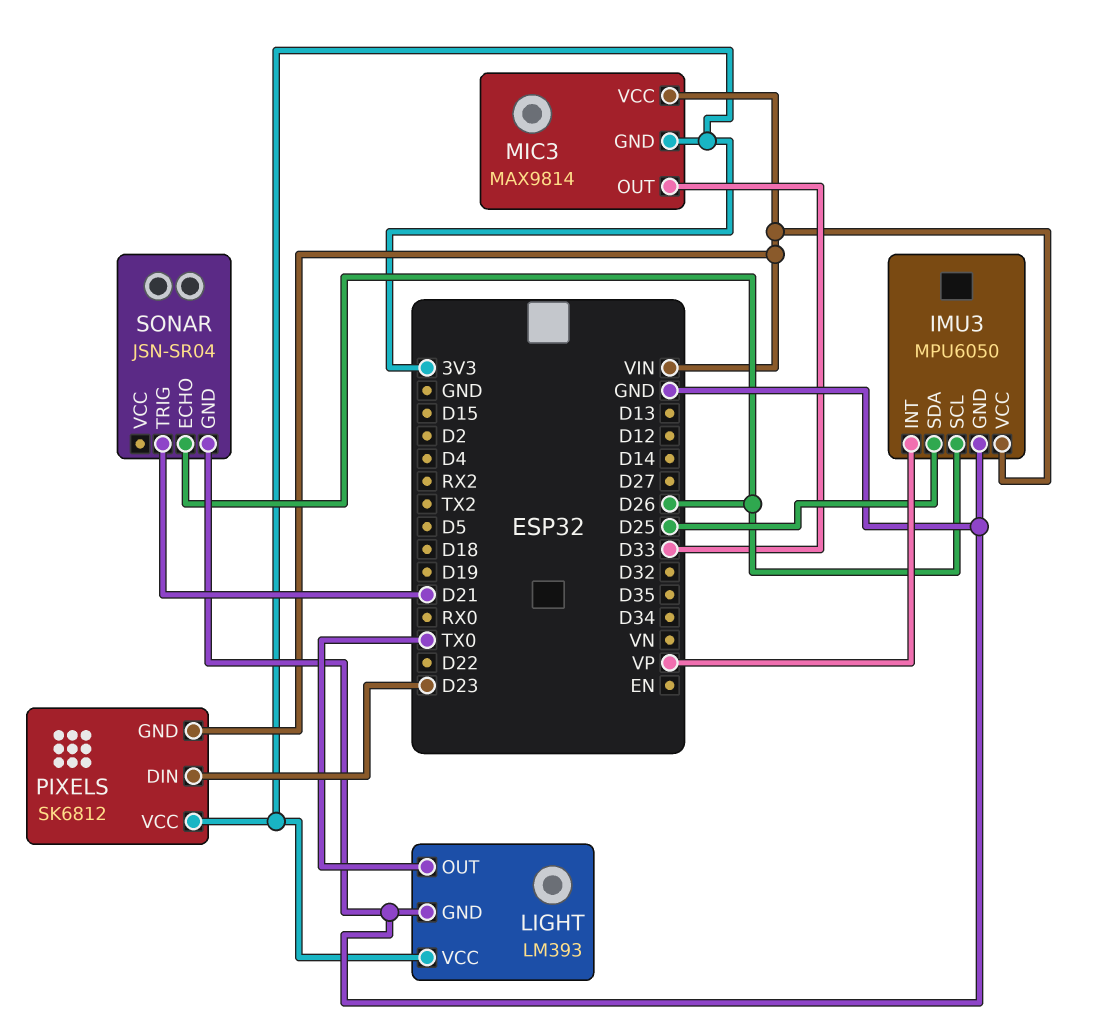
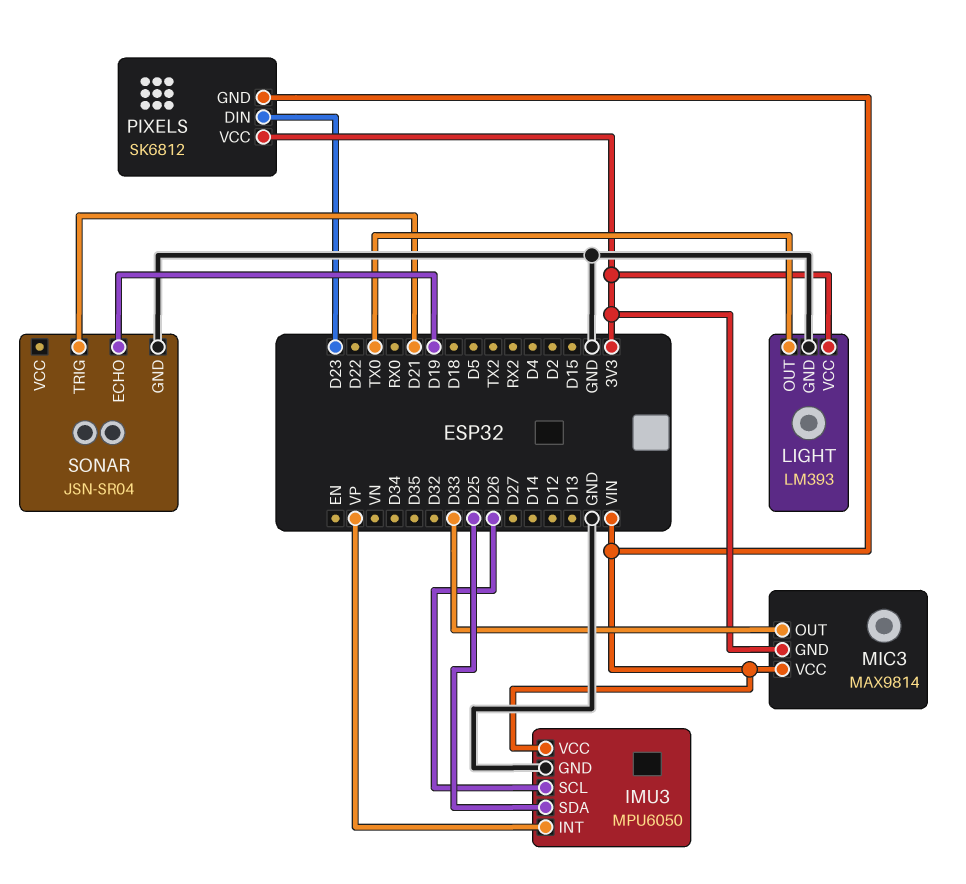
SONAR pin ECHO: D26 -> D19

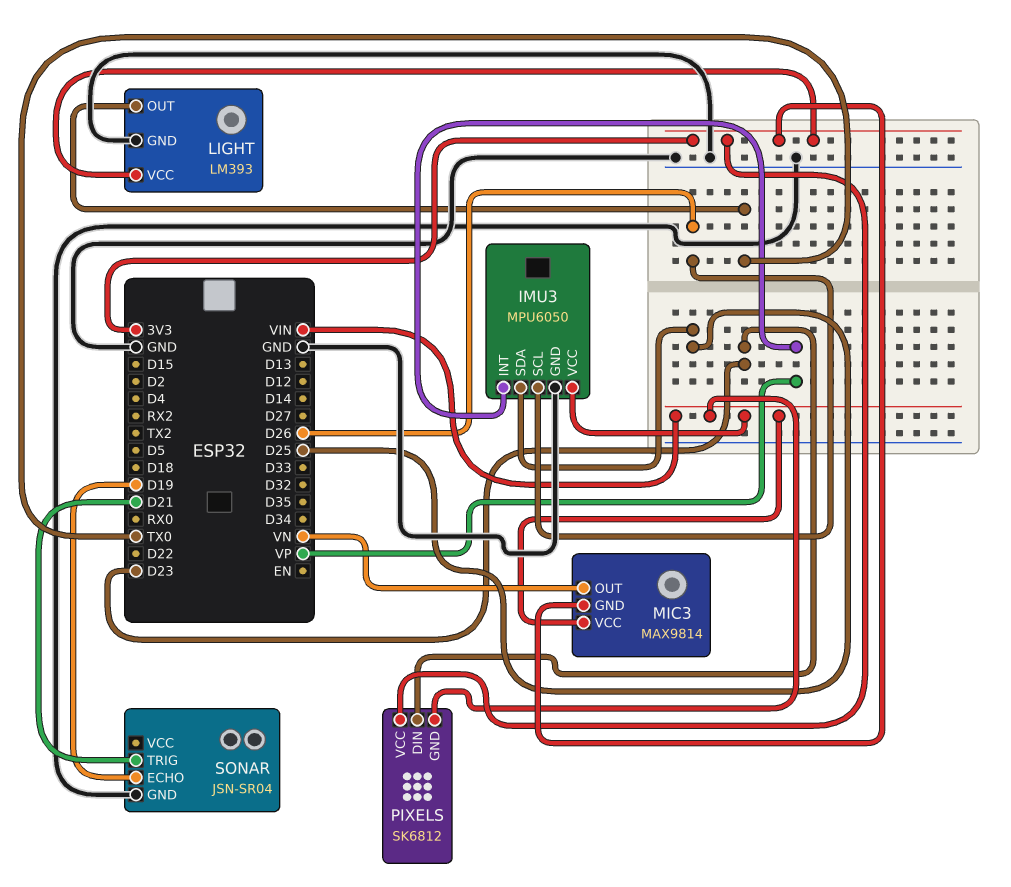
MIC3 pin OUT: D33 -> VN

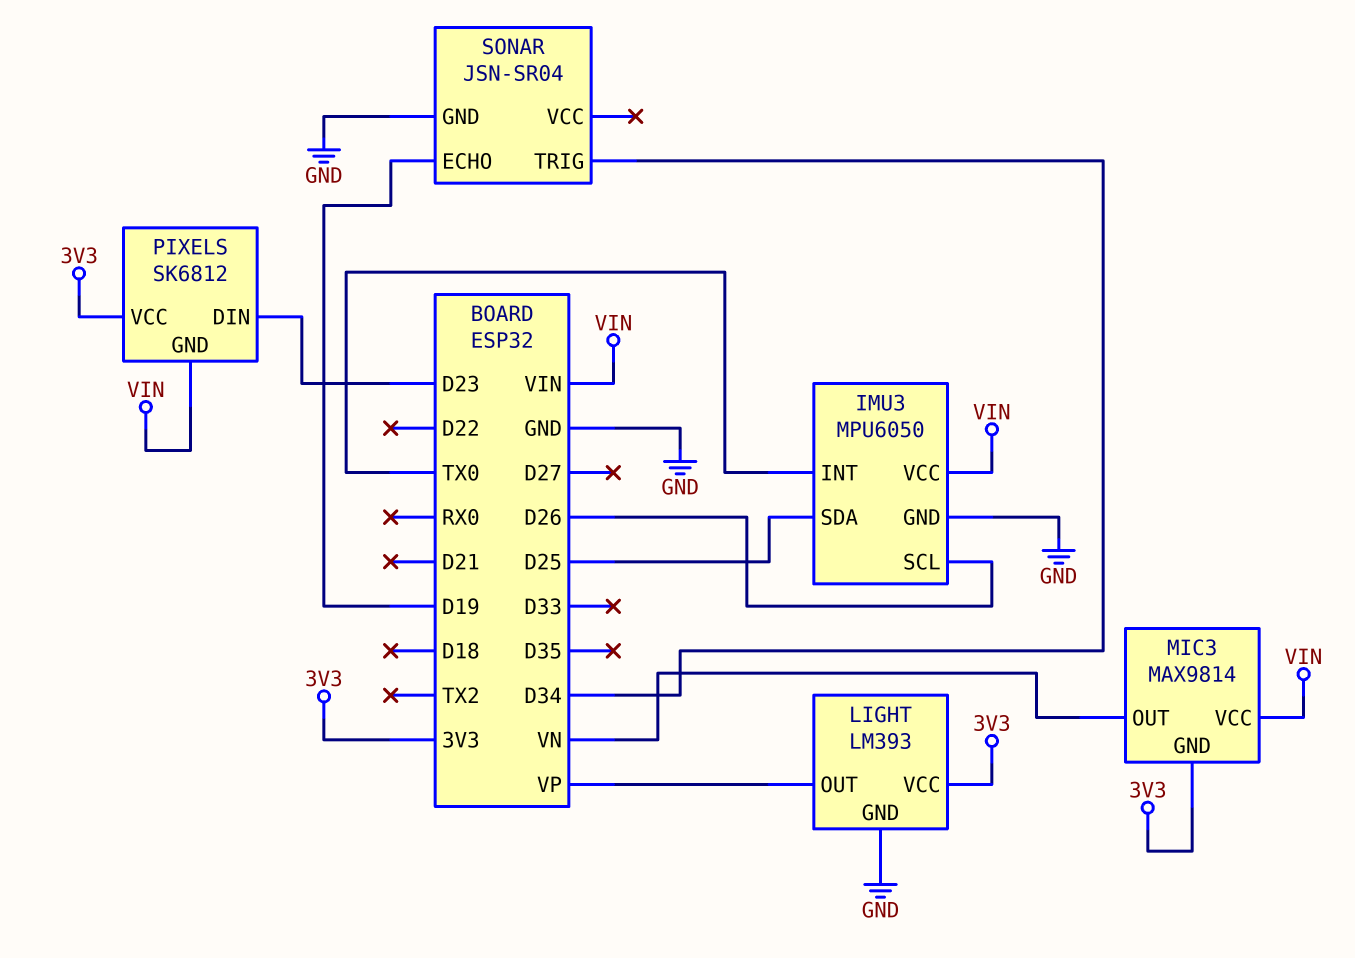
IMU3 pin INT: VP -> TX0
LIGHT pin OUT: TX0 -> VP
SONAR pin TRIG: D21 -> D34

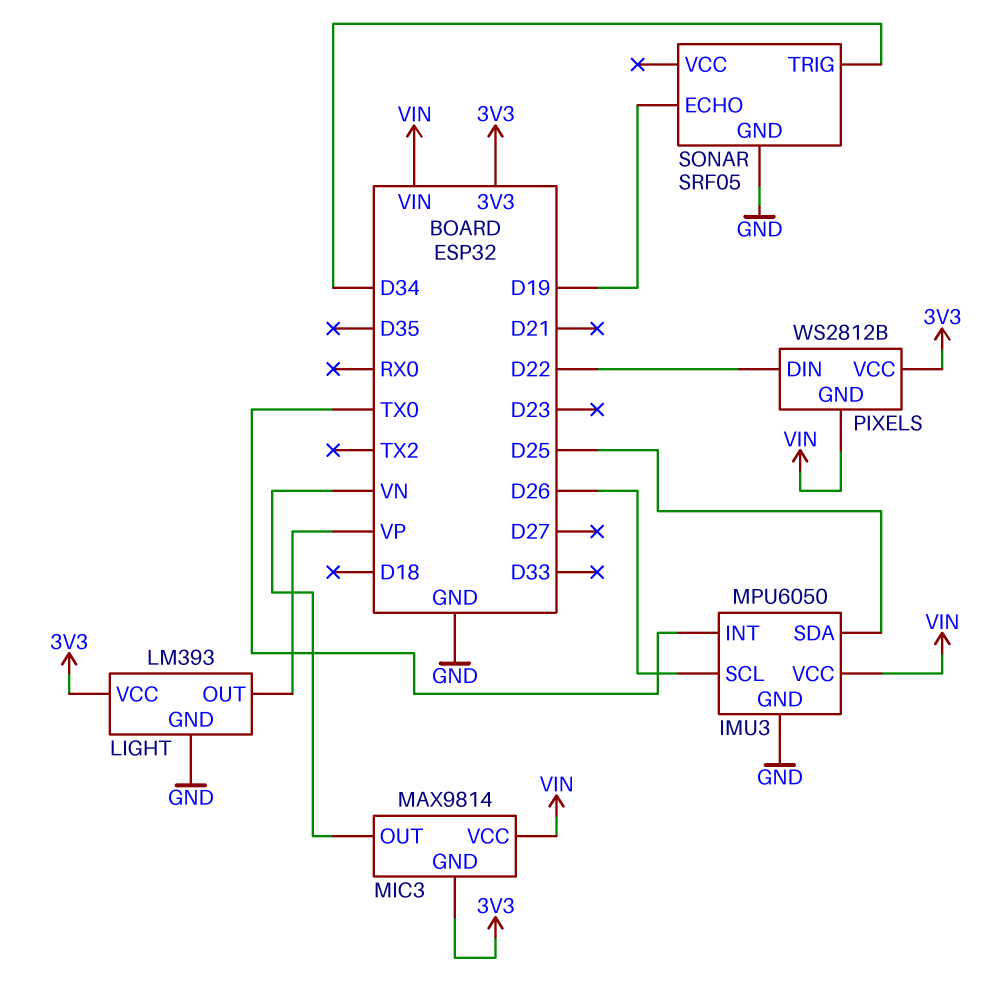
PIXELS: SK6812 -> WS2812B
PIXELS pin DIN: D23 -> D22
SONAR: JSN-SR04 -> SRF05

